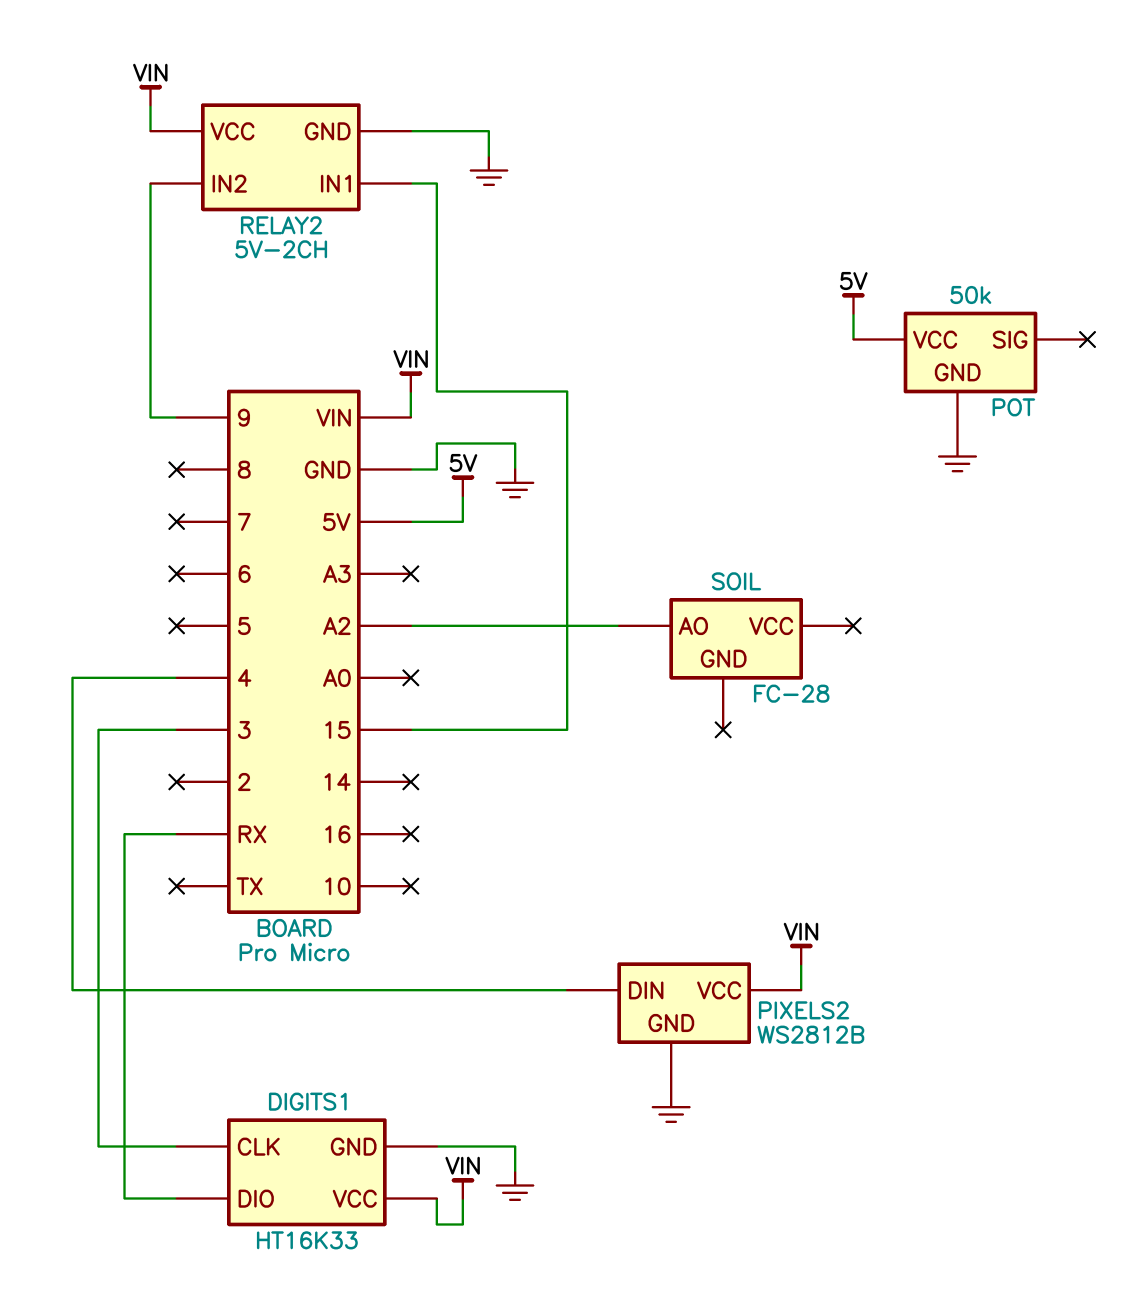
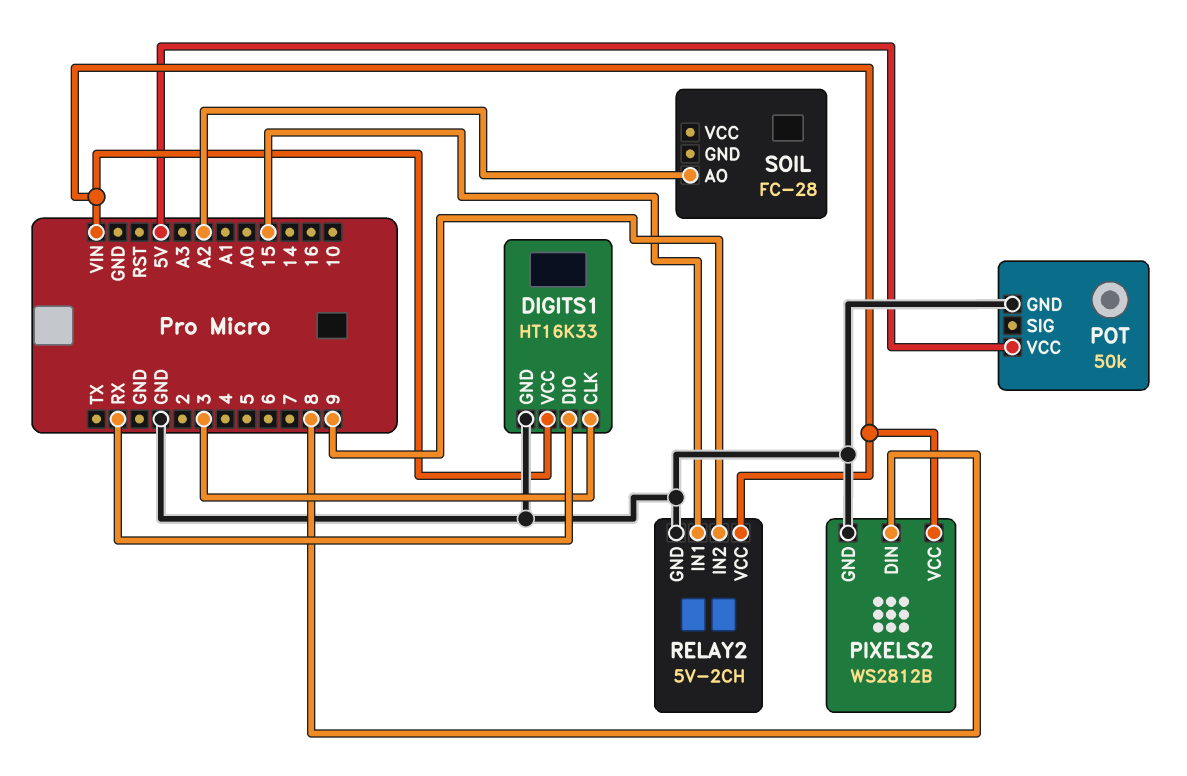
PIXELS2 pin DIN: 4 -> 8

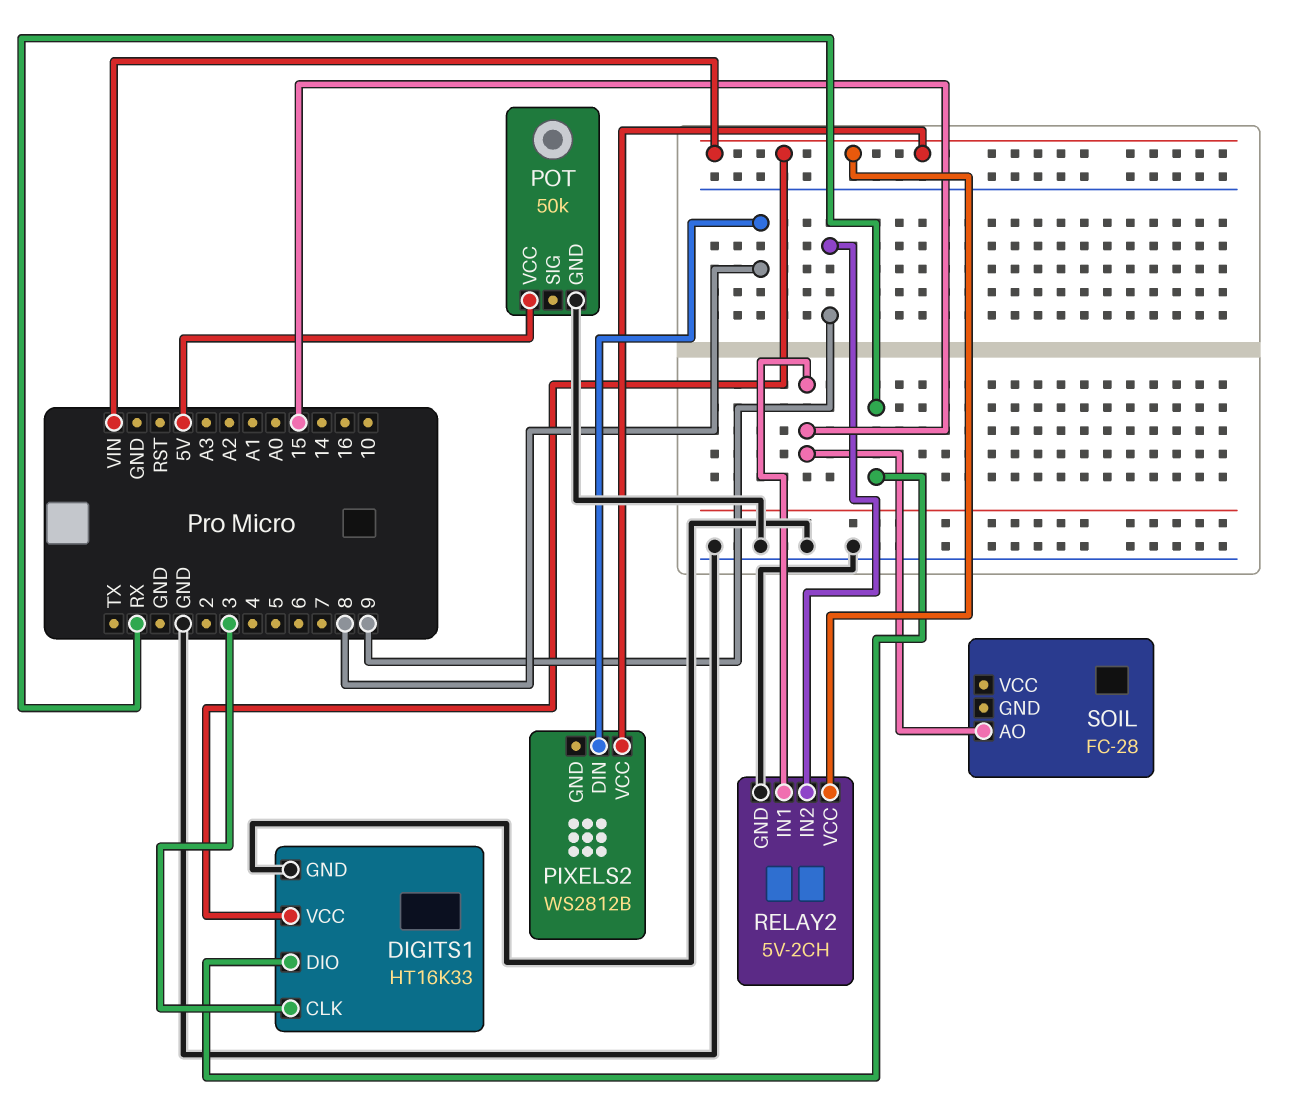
PIXELS2 pin GND: GND -> none
SOIL pin AO: A2 -> 15

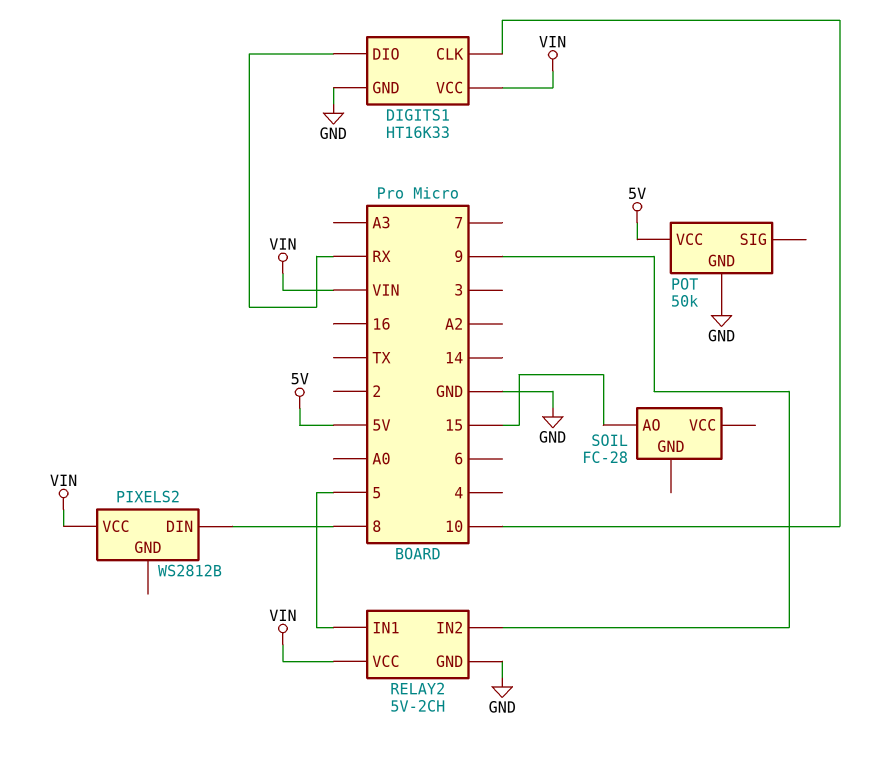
DIGITS1 pin CLK: 3 -> 10
RELAY2 pin IN1: 15 -> 5

